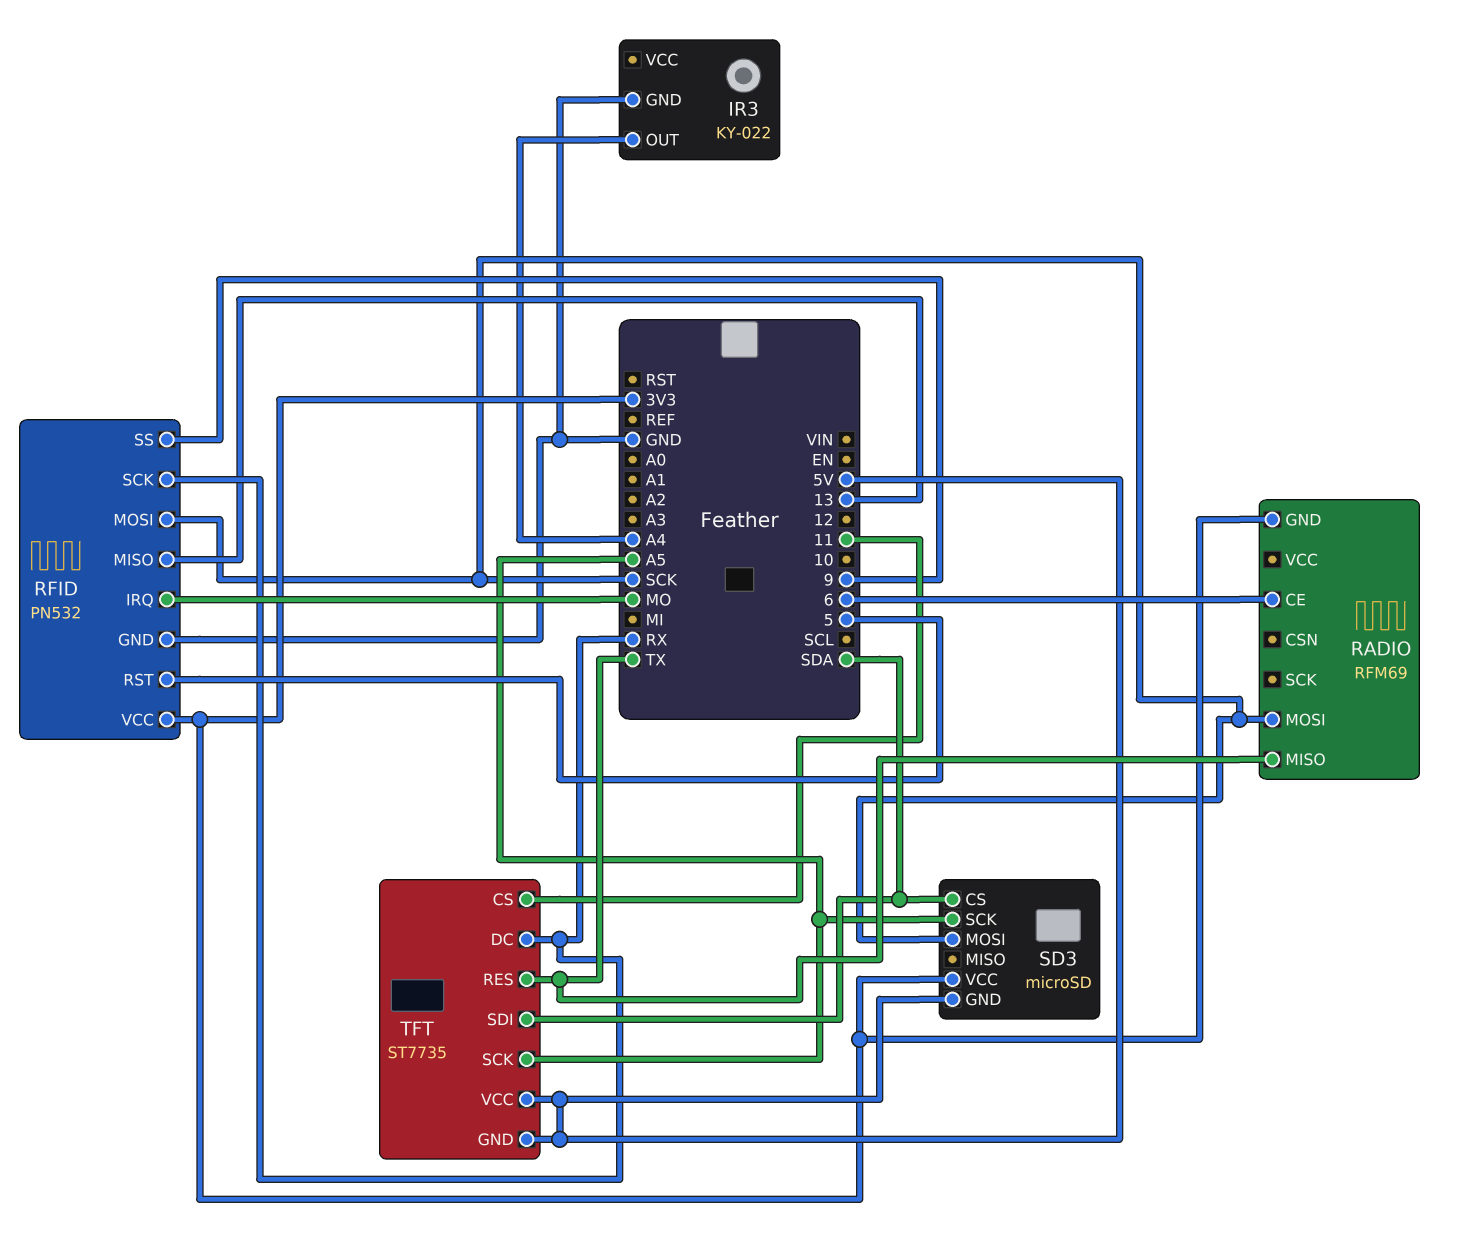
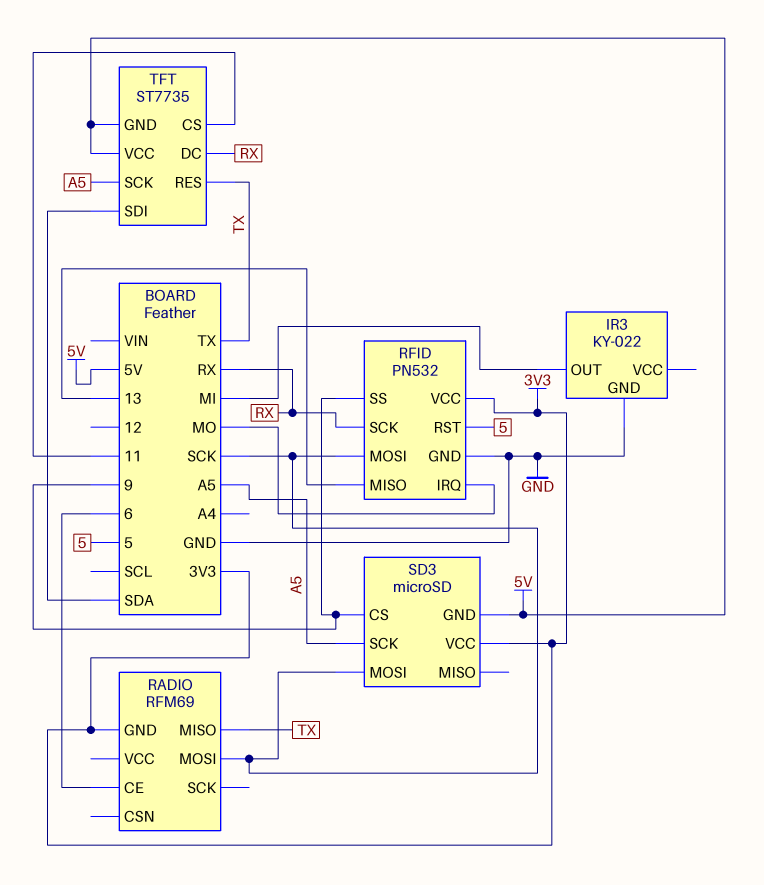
IR3 pin OUT: A4 -> MI
SD3 pin CS: SDA -> 9

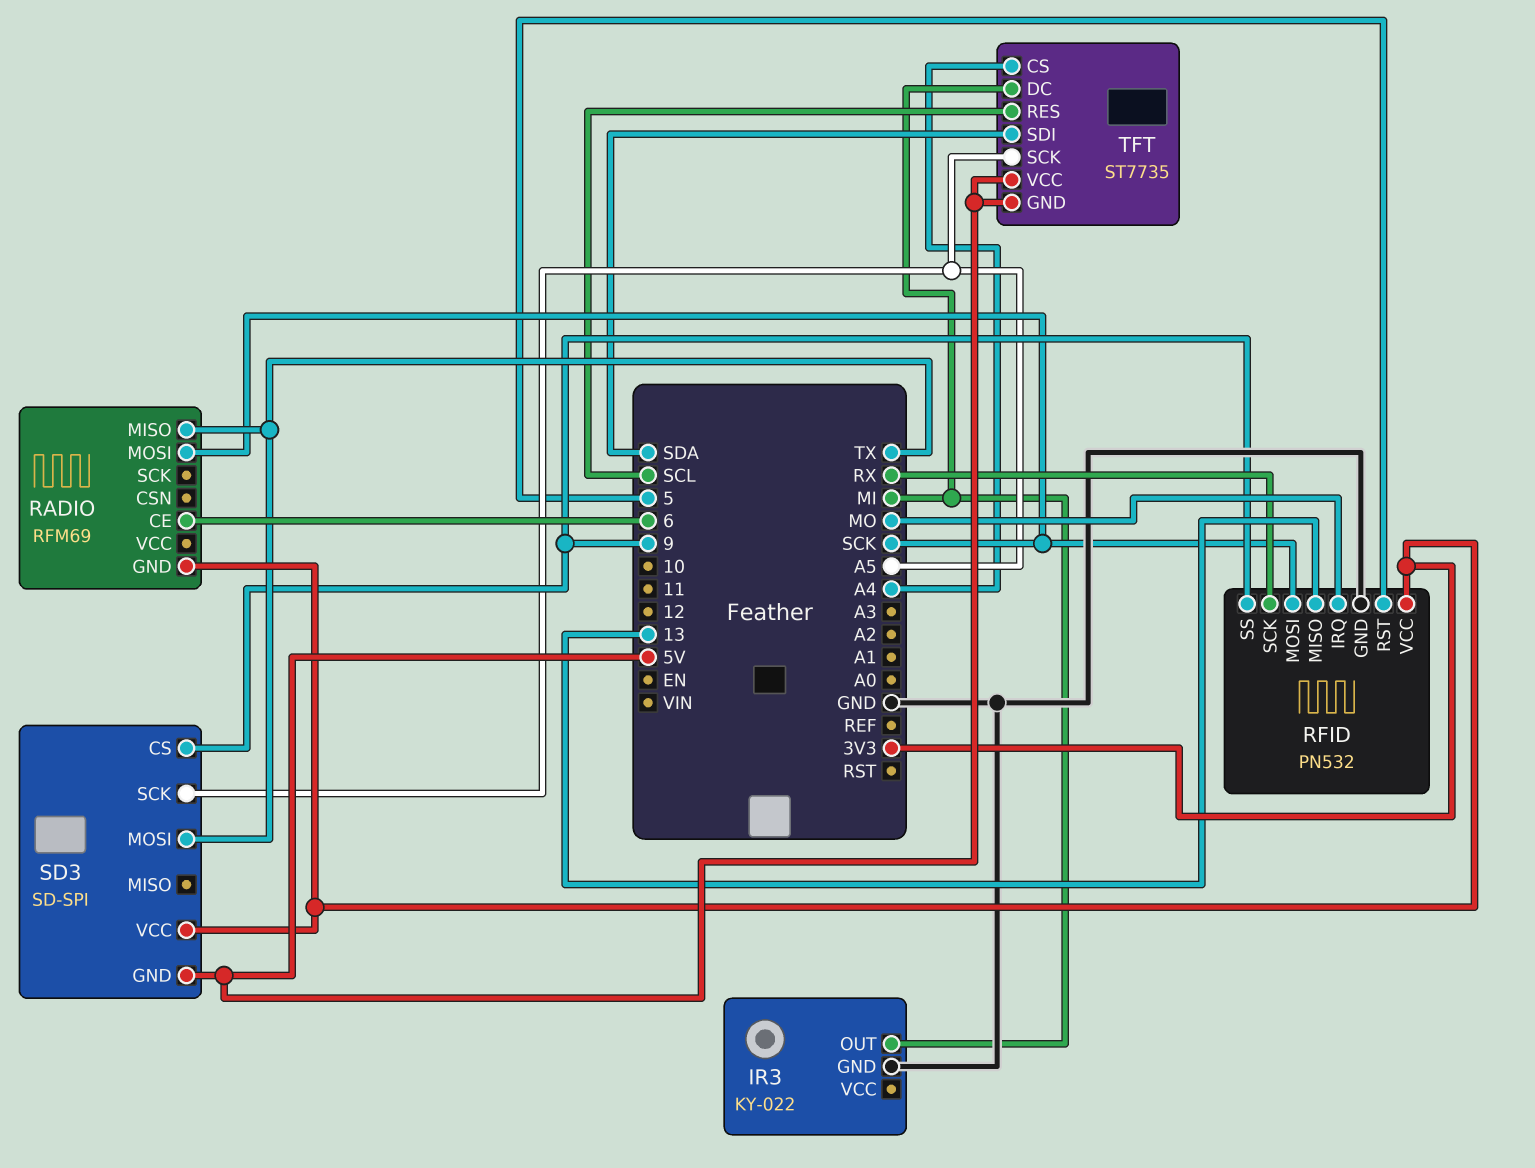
SD3: microSD -> SD-SPI
SD3 pin MOSI: SCK -> TX
TFT pin CS: 11 -> A4
TFT pin DC: RX -> MI
TFT pin RES: TX -> SCL

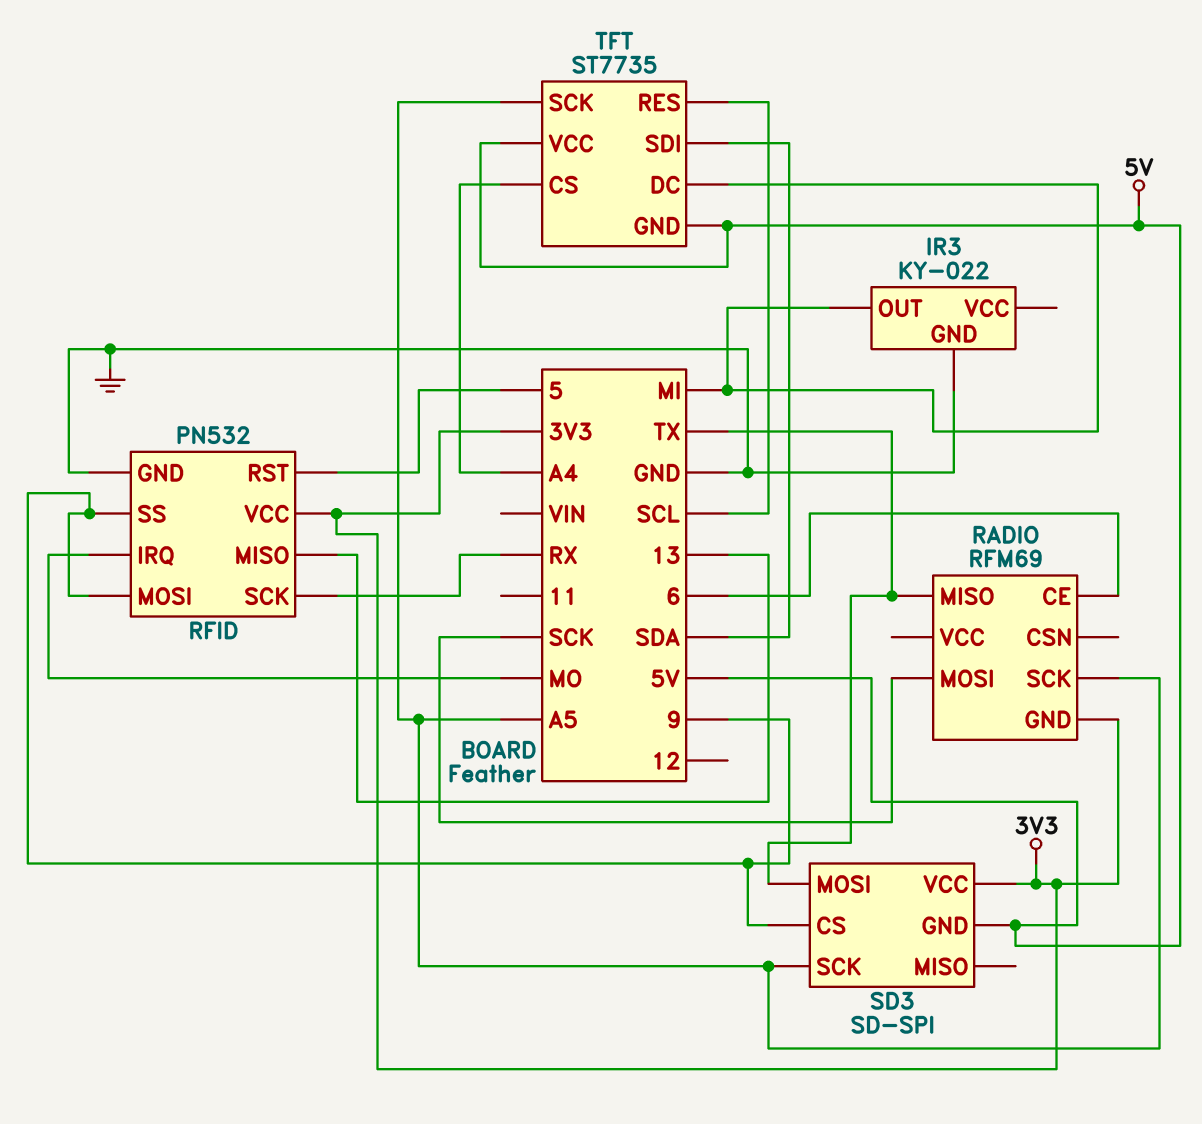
RADIO pin SCK: none -> A5
RFID pin MOSI: SCK -> 9

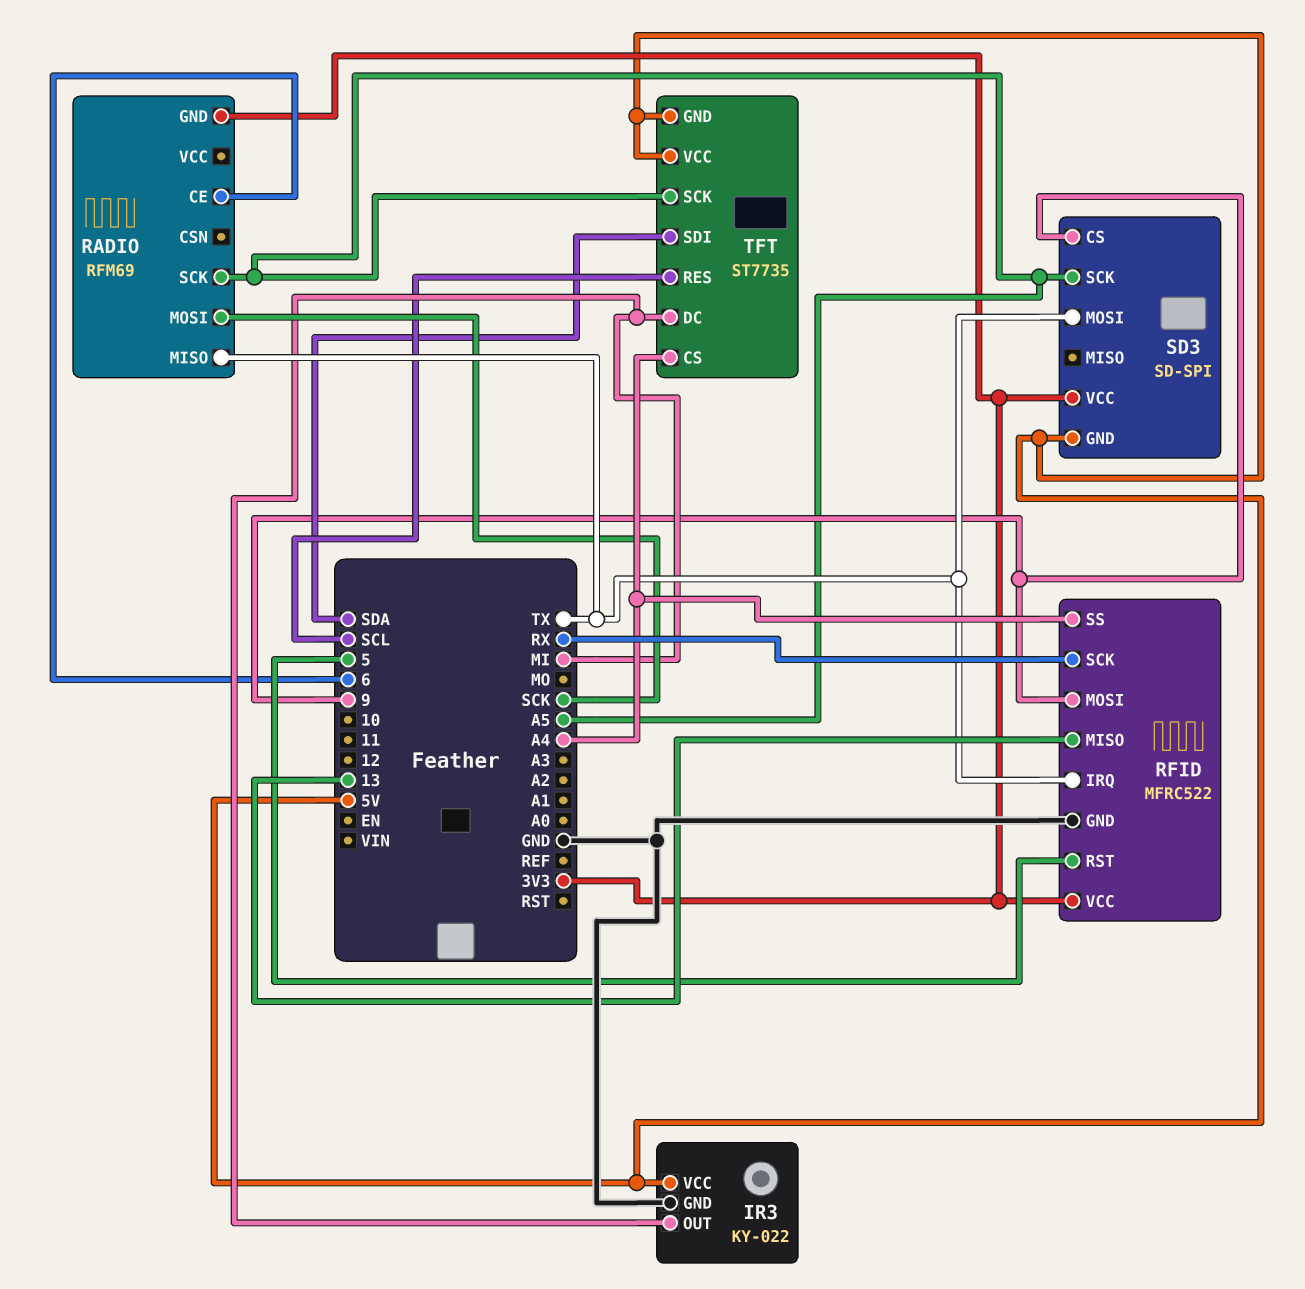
IR3 pin VCC: none -> 5V
RFID: PN532 -> MFRC522
RFID pin IRQ: MO -> TX
RFID pin SS: 9 -> A4

